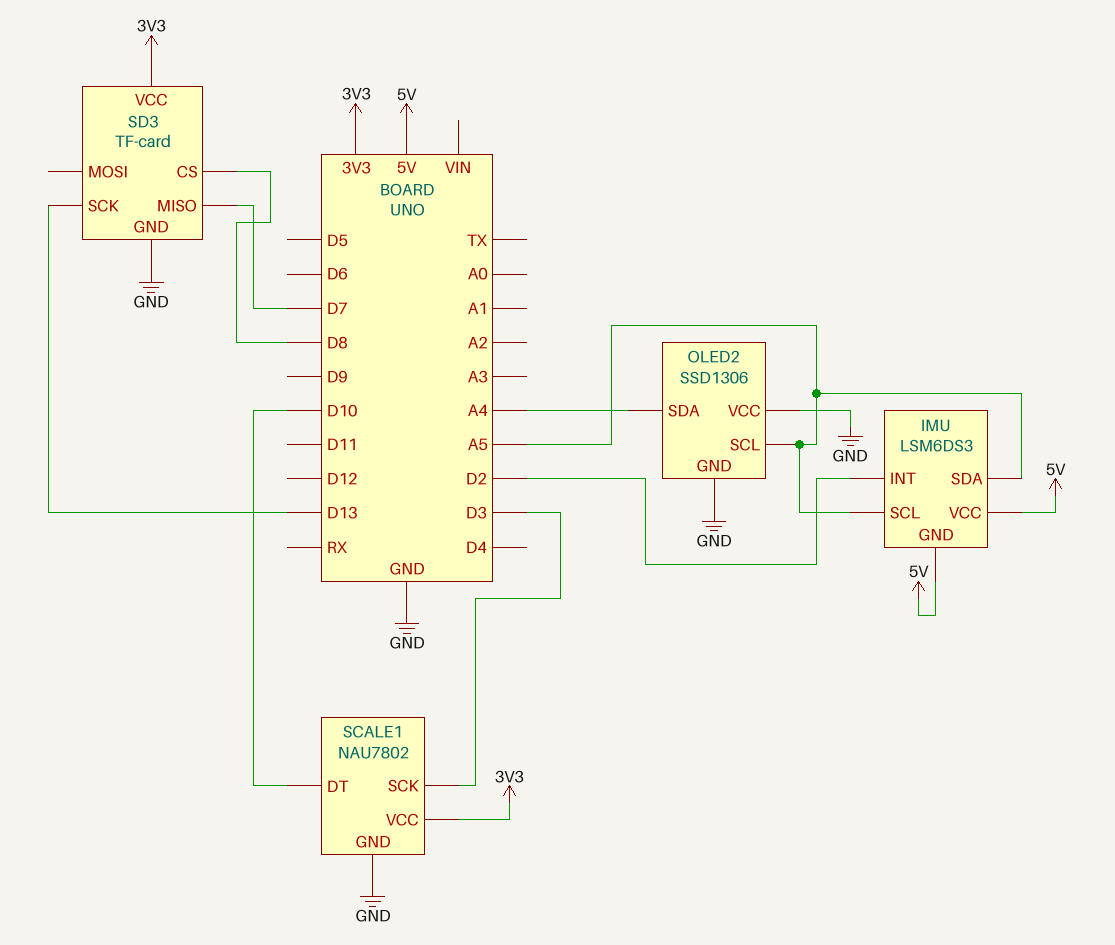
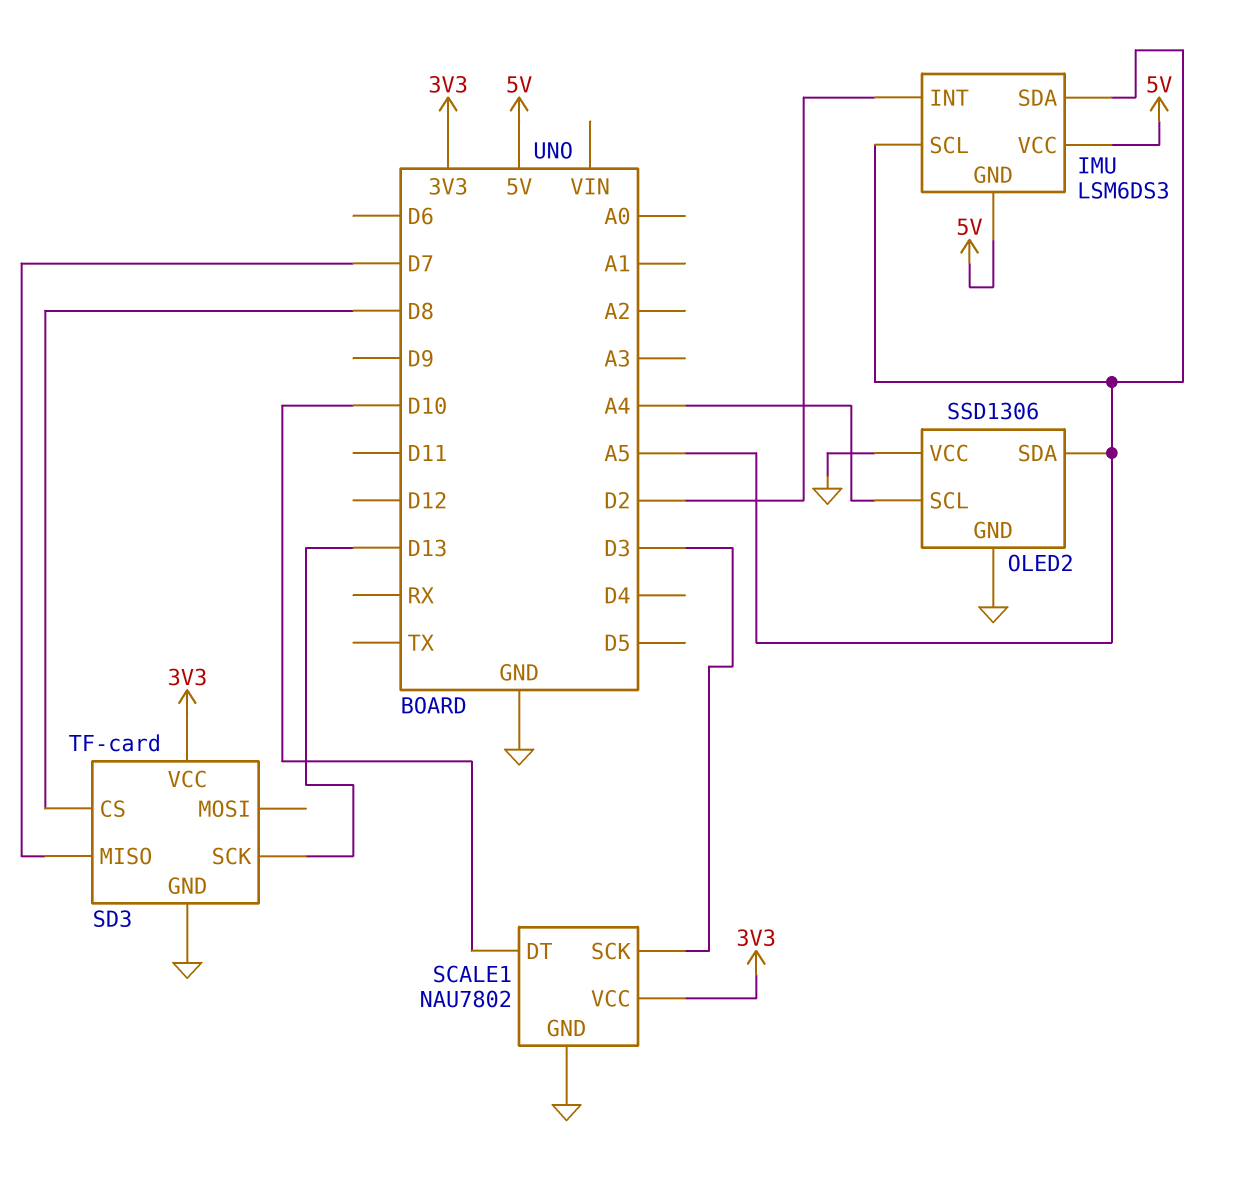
OLED2 pin SCL: A5 -> A4
OLED2 pin SDA: A4 -> A5

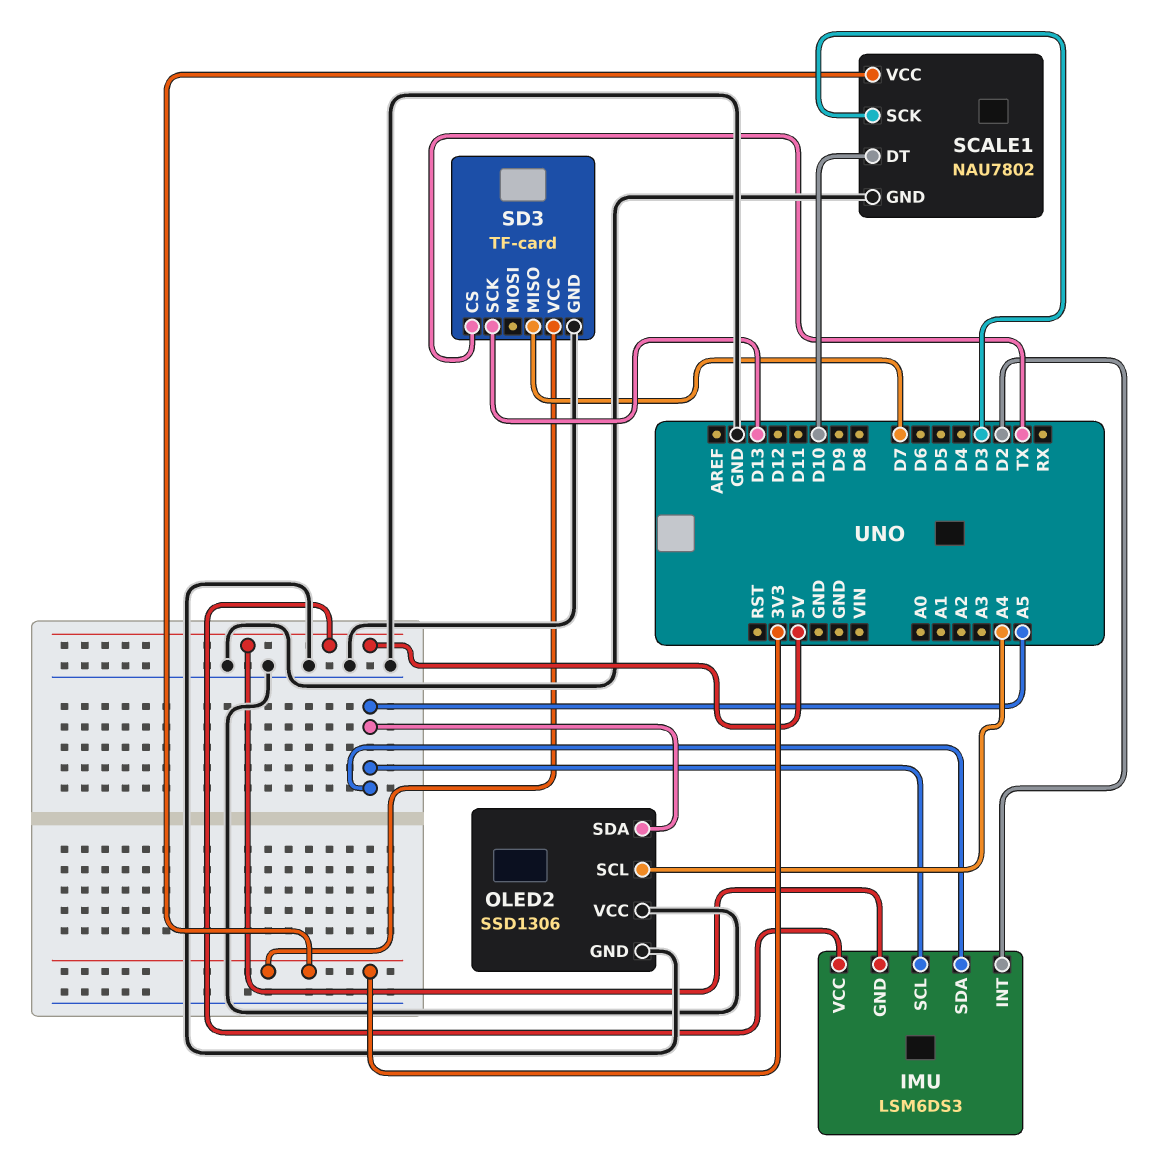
SD3 pin CS: D8 -> TX

